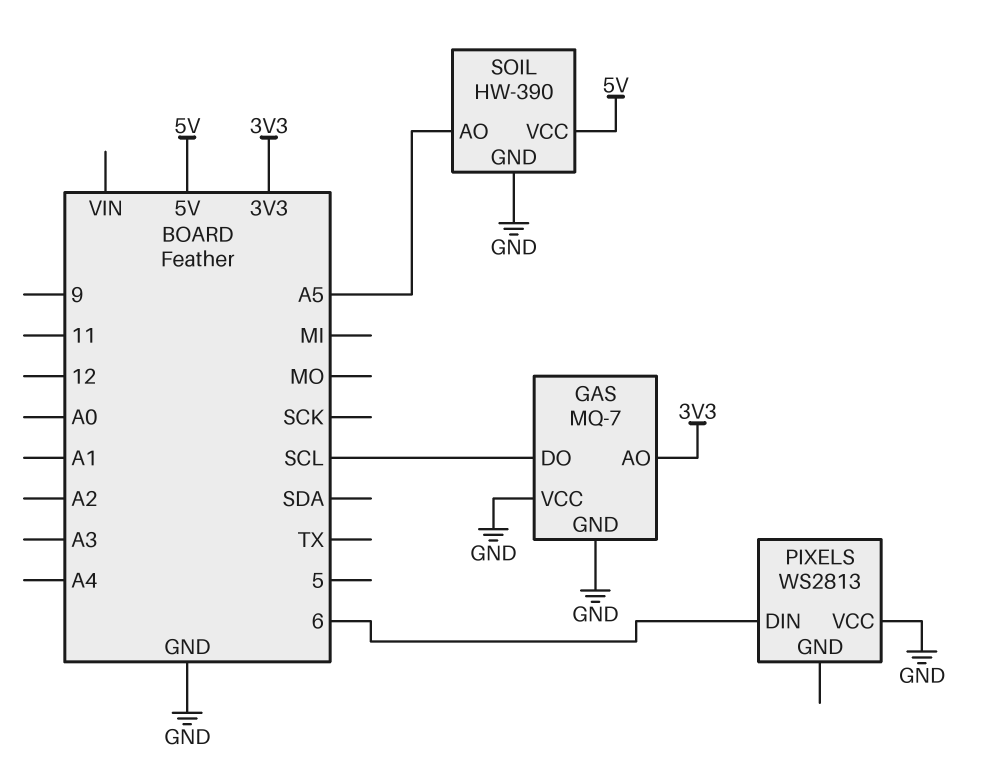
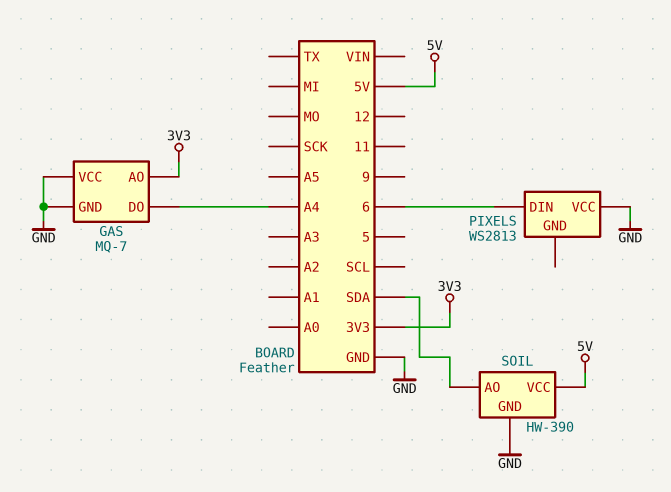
GAS pin DO: SCL -> A4
SOIL pin AO: A5 -> SDA

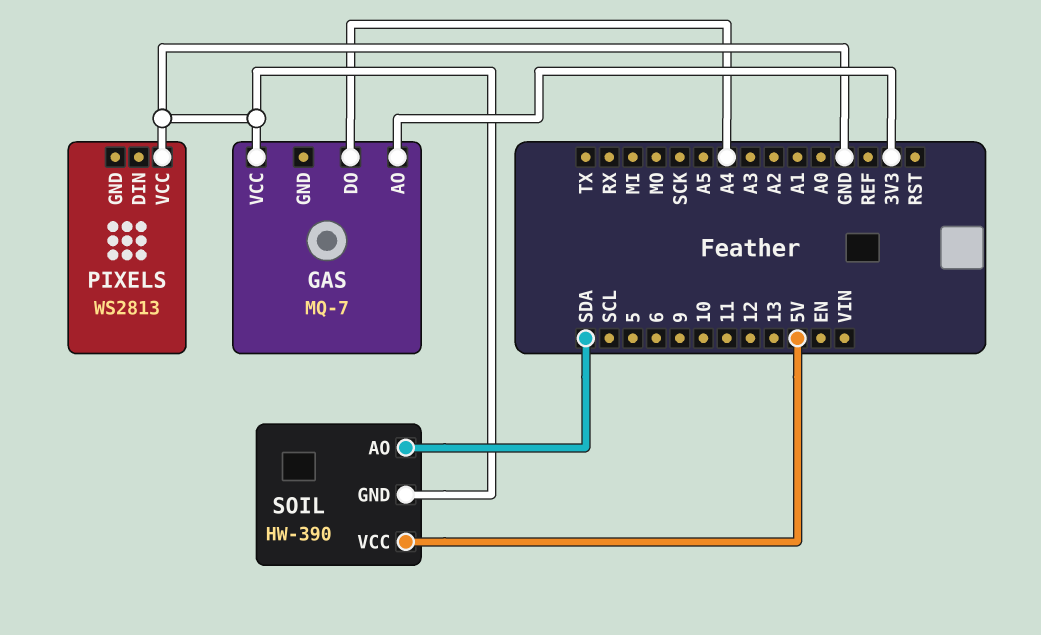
GAS pin GND: GND -> none
PIXELS pin DIN: 6 -> none

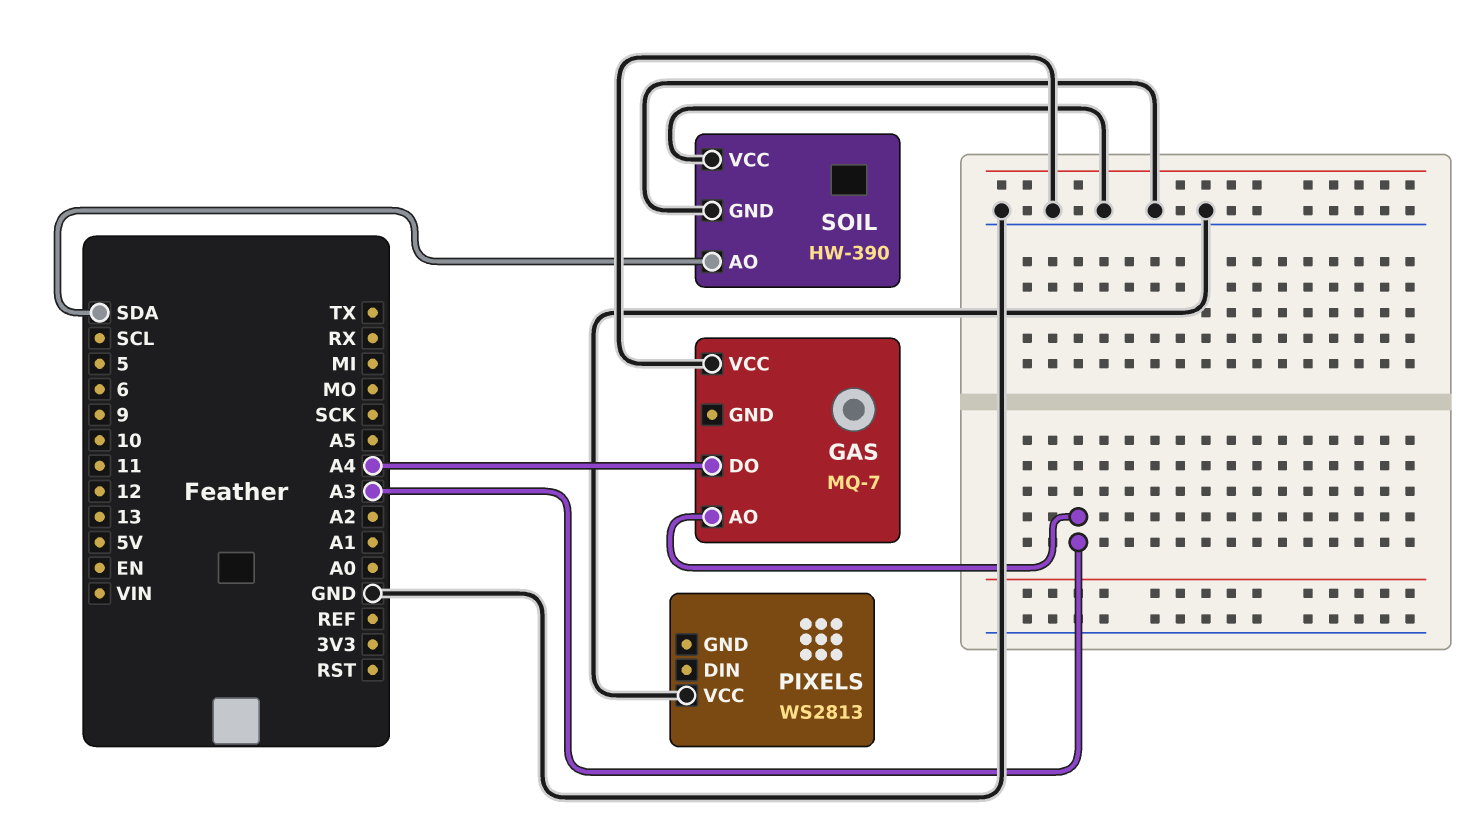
GAS pin AO: 3V3 -> A3
SOIL pin VCC: 5V -> GND

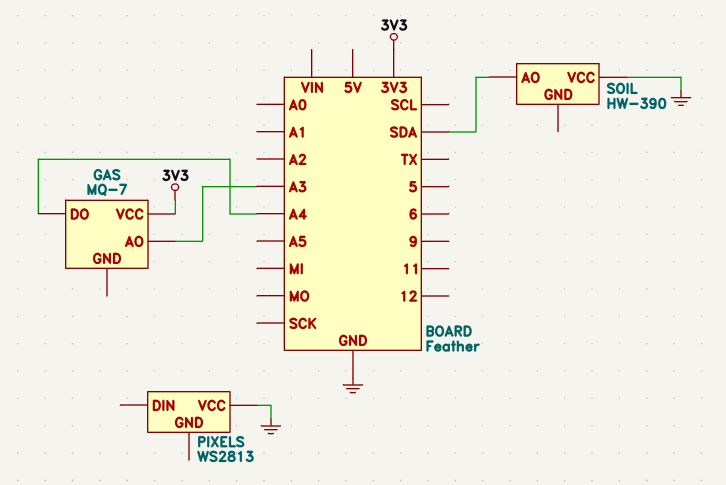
GAS pin VCC: GND -> 3V3
SOIL pin GND: GND -> none

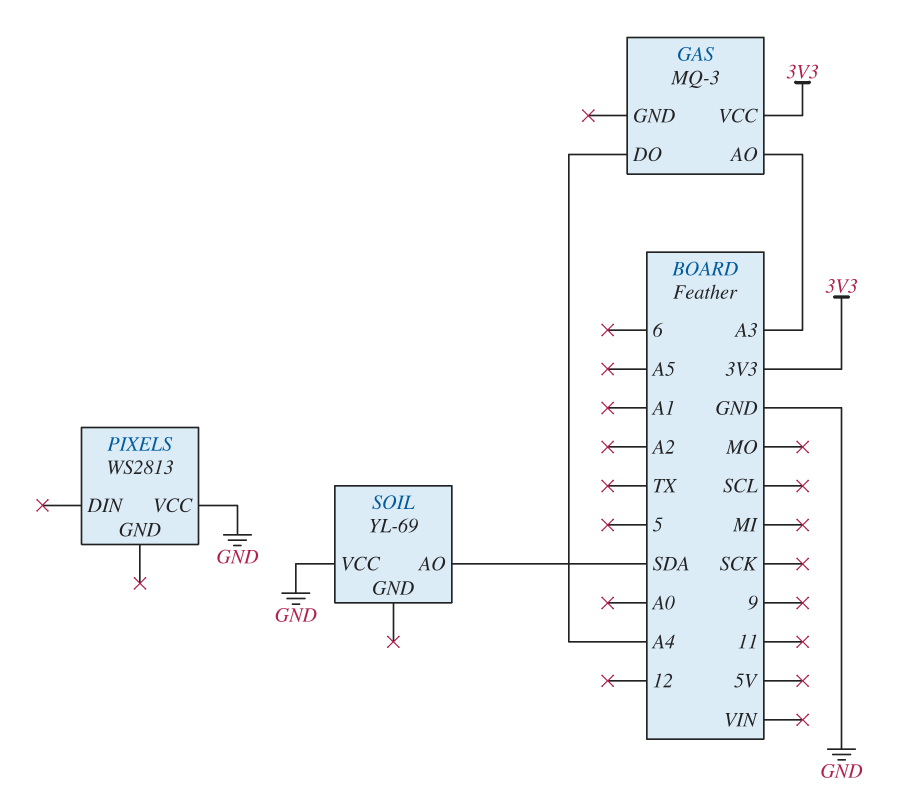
GAS: MQ-7 -> MQ-3
SOIL: HW-390 -> YL-69

